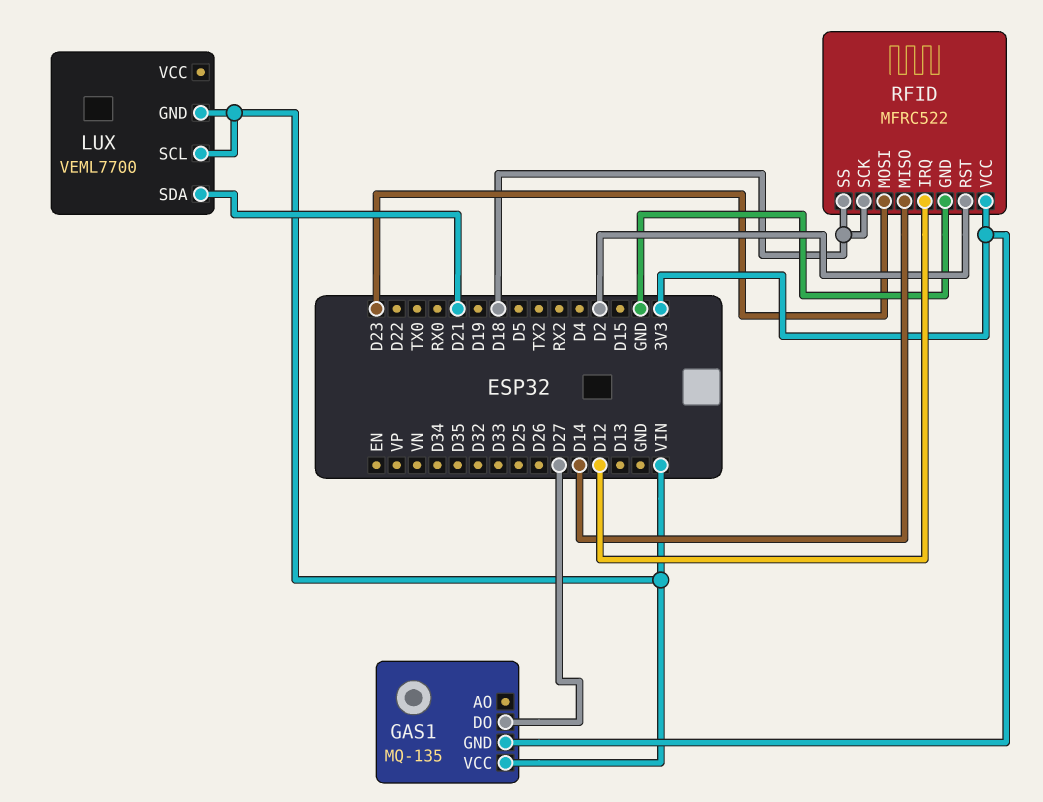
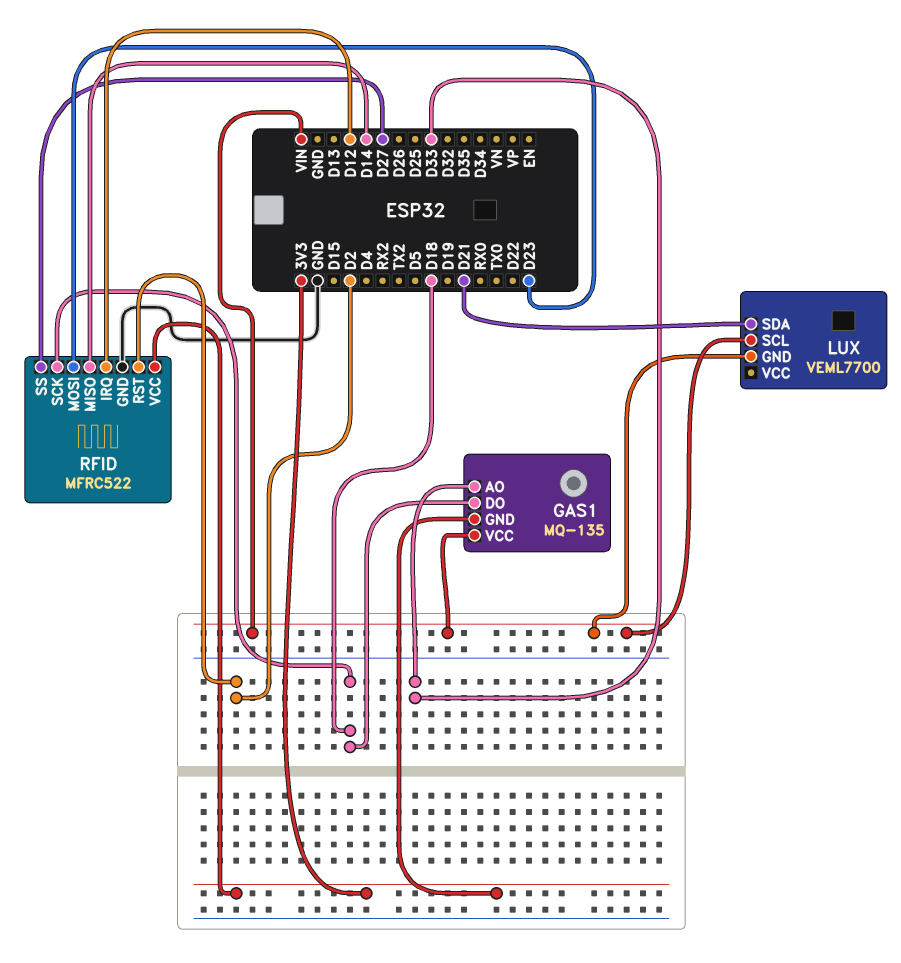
GAS1 pin AO: none -> D33
GAS1 pin DO: D27 -> D18
RFID pin SS: D18 -> D27

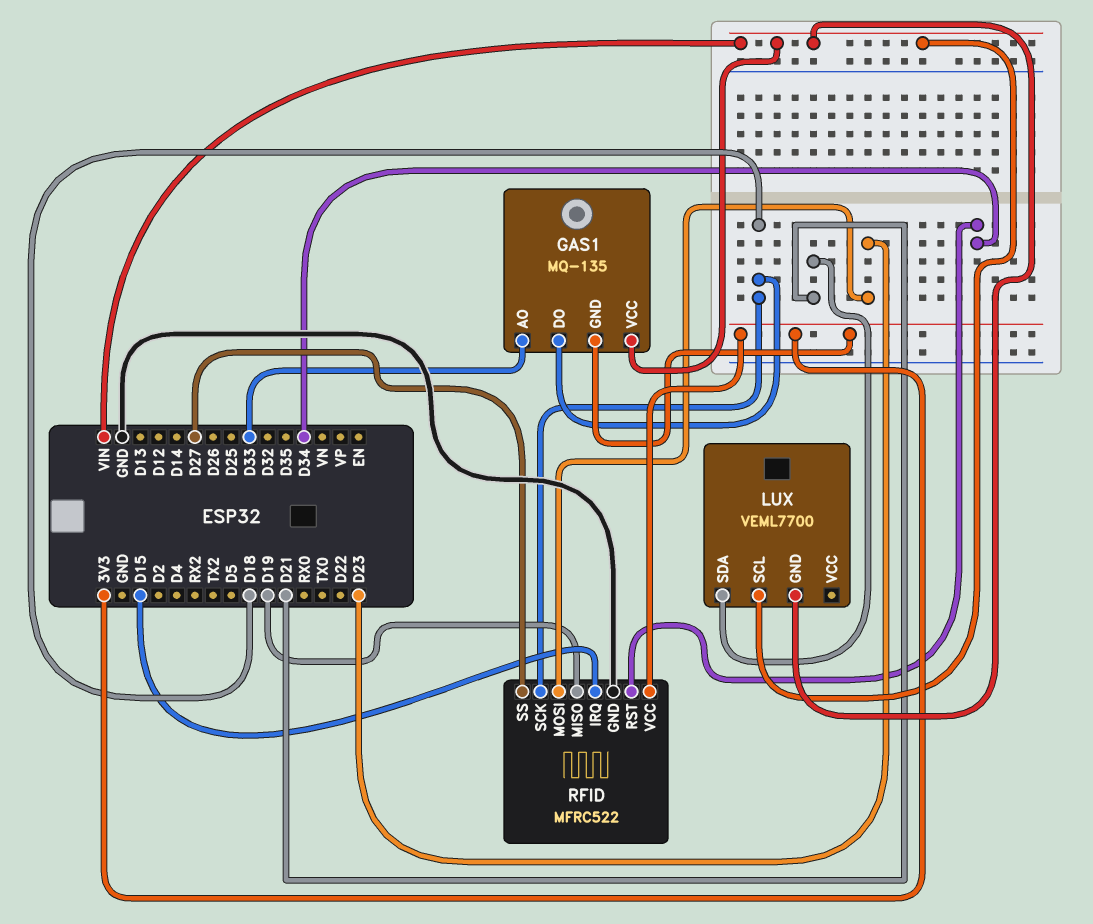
RFID pin IRQ: D12 -> D15
RFID pin MISO: D14 -> D19
RFID pin RST: D2 -> D34

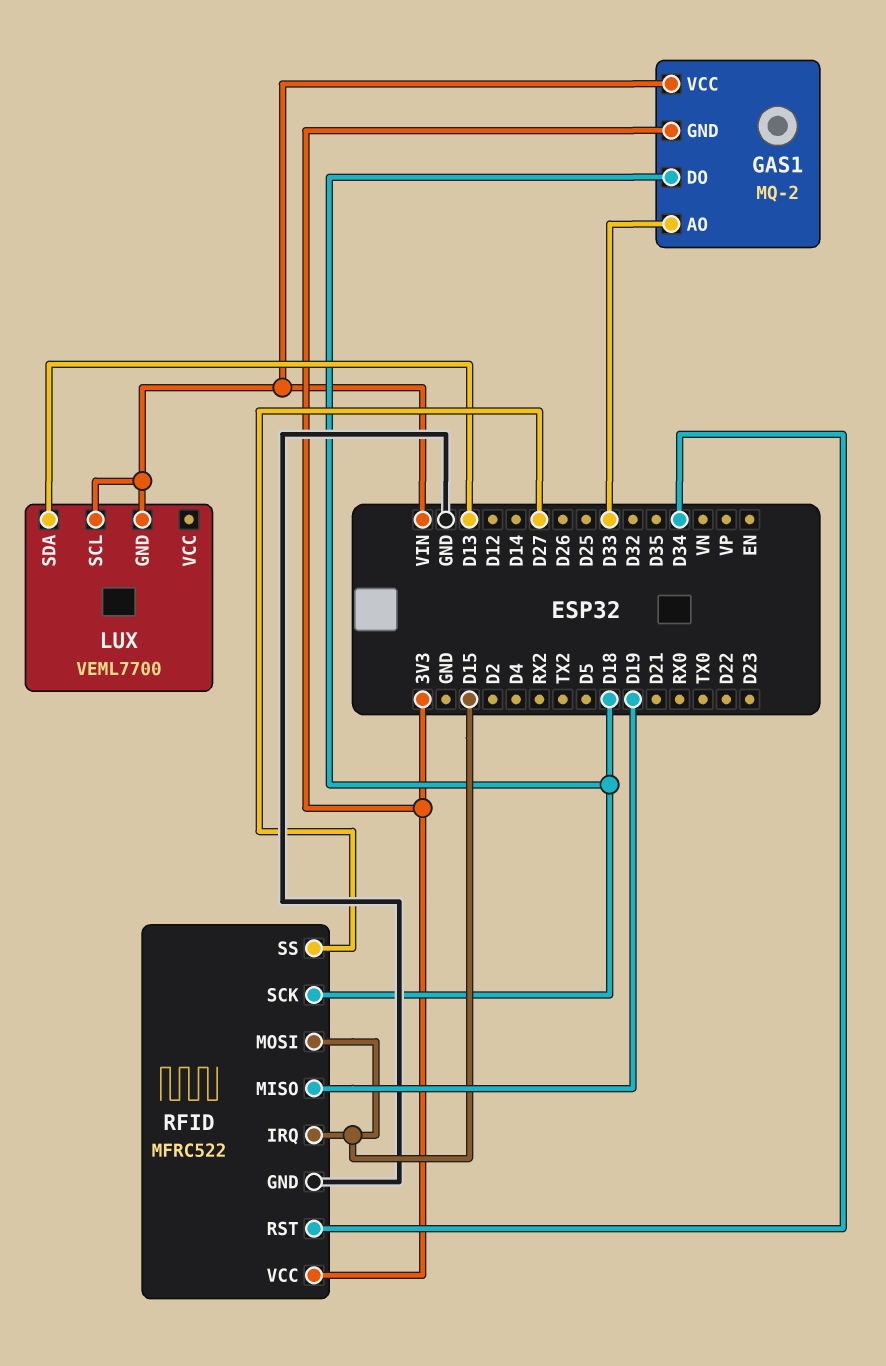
GAS1: MQ-135 -> MQ-2
LUX pin SDA: D21 -> D13
RFID pin MOSI: D23 -> D15

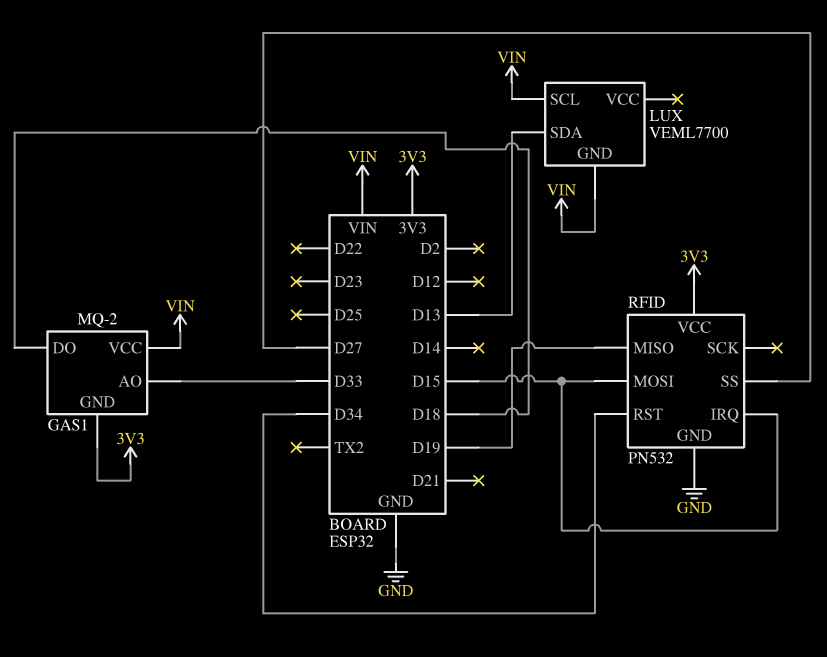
RFID: MFRC522 -> PN532
RFID pin SCK: D18 -> none

